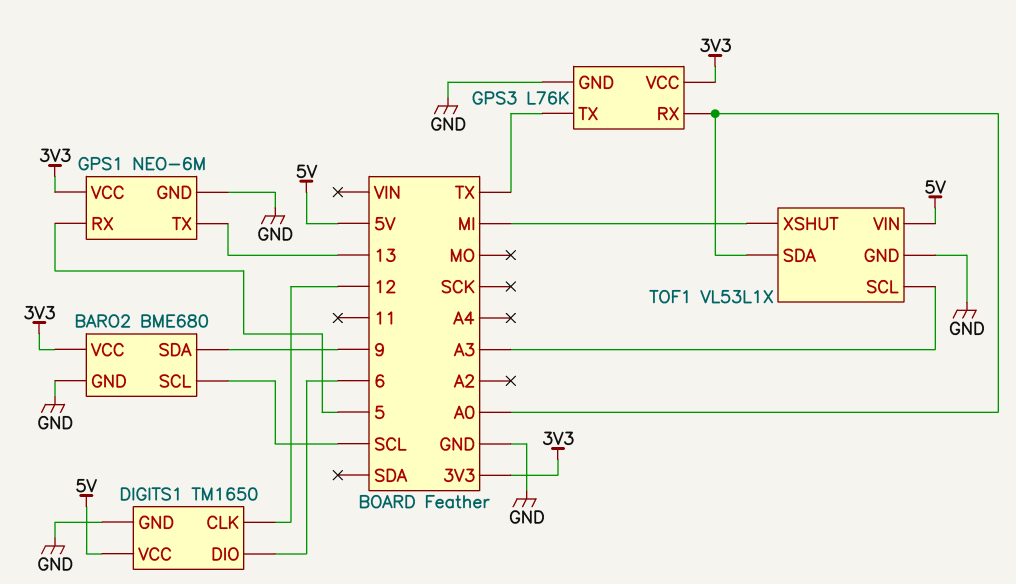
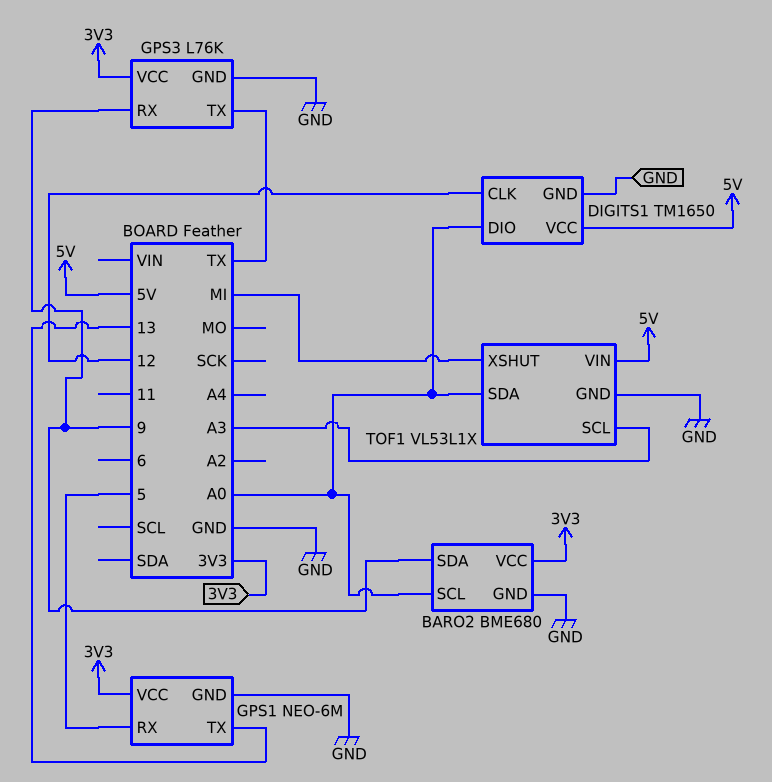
BARO2 pin SCL: SCL -> A0
DIGITS1 pin DIO: 6 -> A0
GPS3 pin RX: A0 -> 9

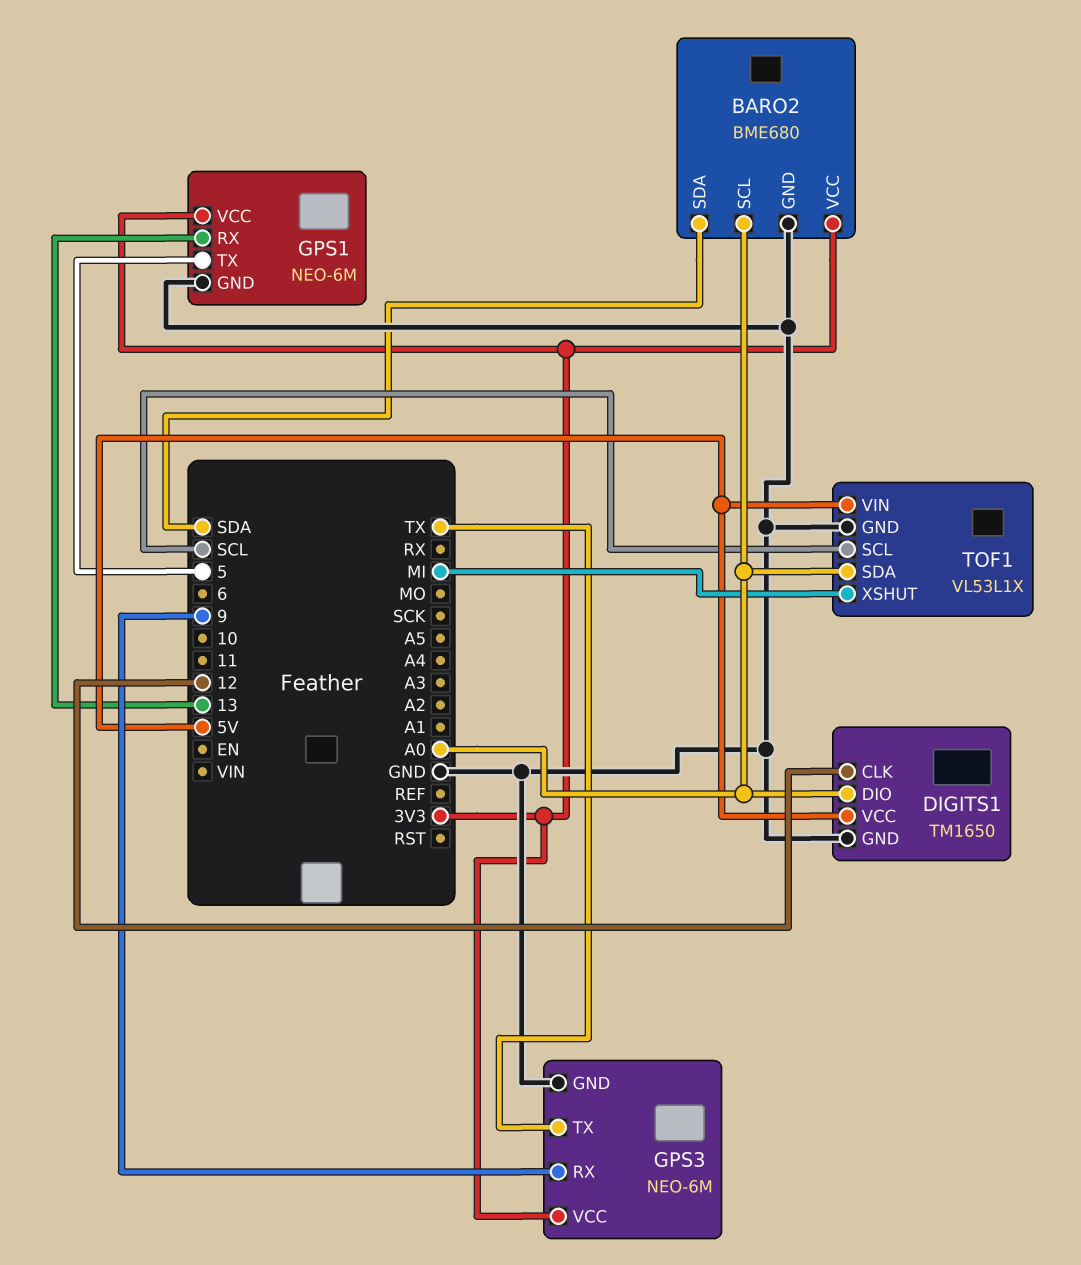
BARO2 pin SDA: 9 -> SDA
GPS1 pin RX: 5 -> 13
GPS1 pin TX: 13 -> 5
GPS3: L76K -> NEO-6M
TOF1 pin SCL: A3 -> SCL

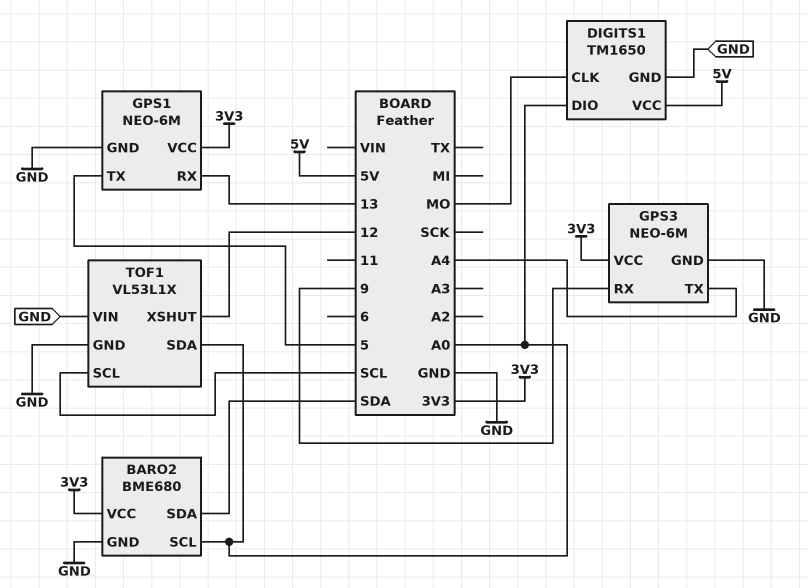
DIGITS1 pin CLK: 12 -> MO
GPS3 pin TX: TX -> A4
TOF1 pin VIN: 5V -> GND
TOF1 pin XSHUT: MI -> 12

